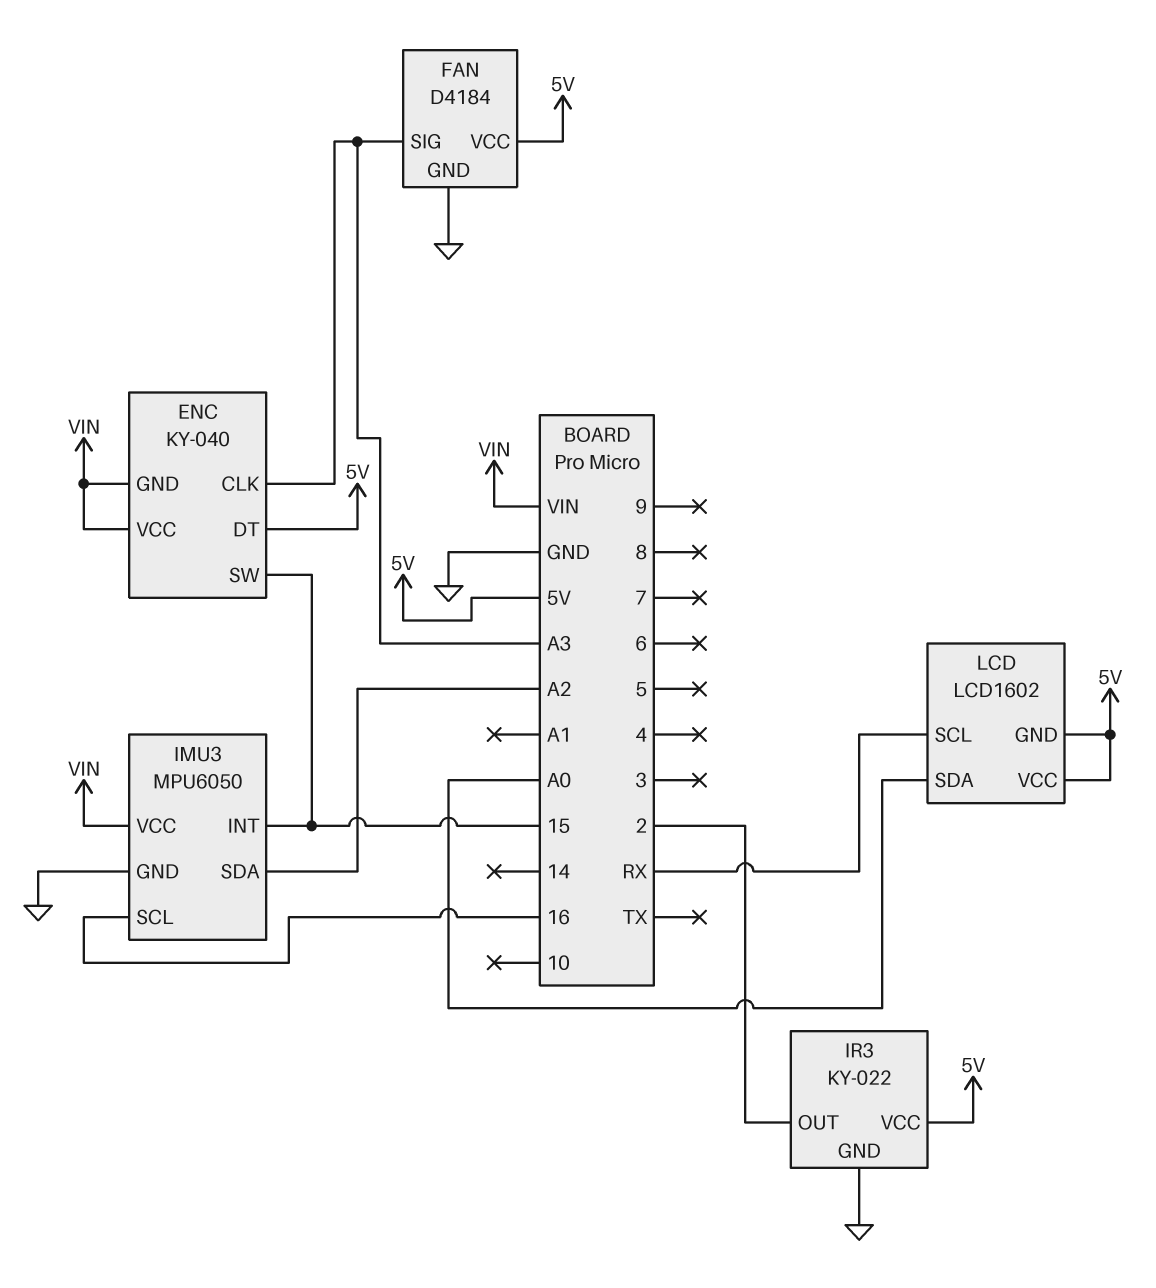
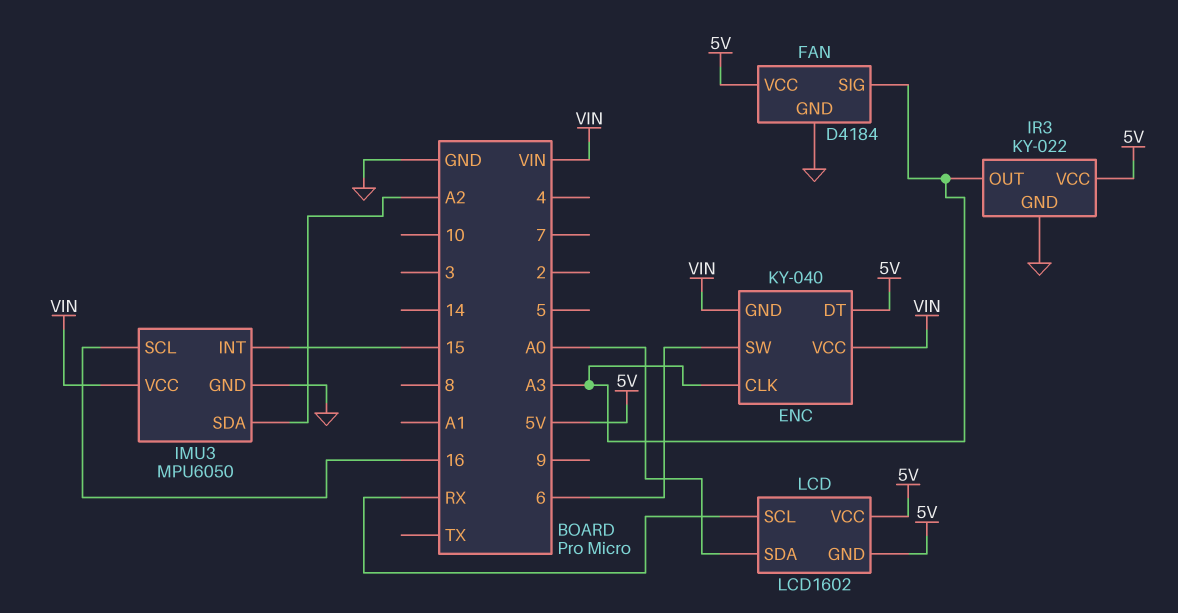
ENC pin SW: 15 -> 6
IR3 pin OUT: 2 -> A3

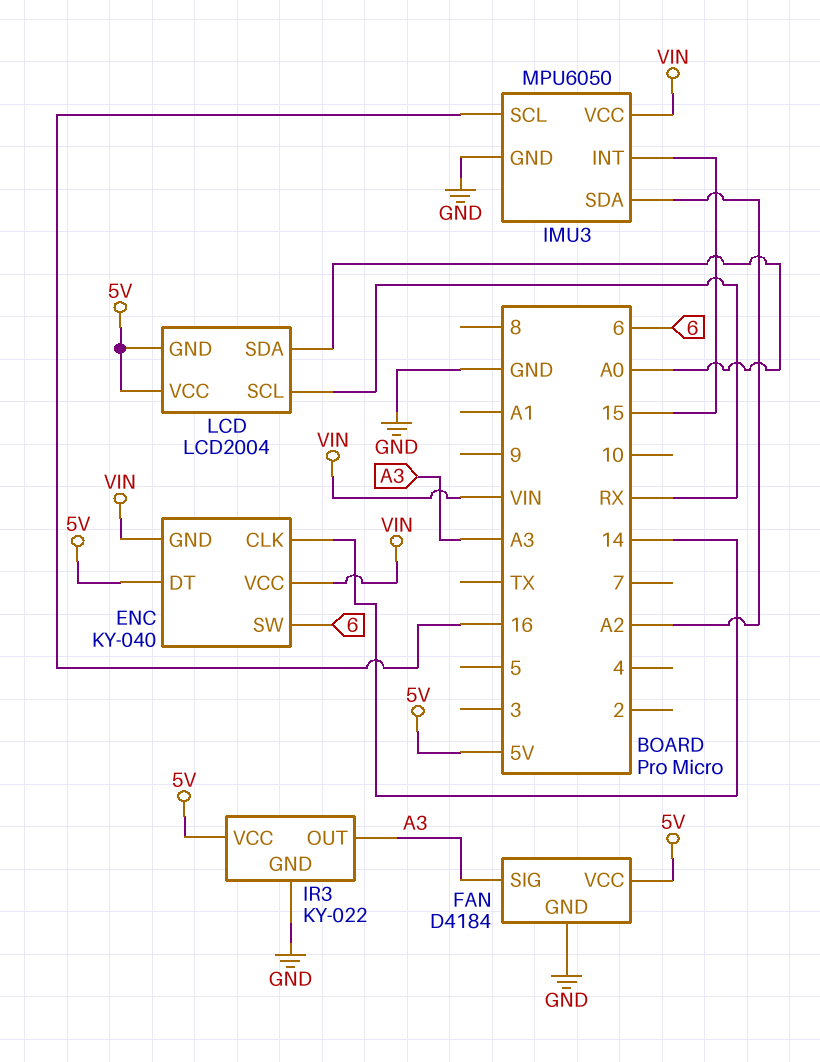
ENC pin CLK: A3 -> 14
LCD: LCD1602 -> LCD2004

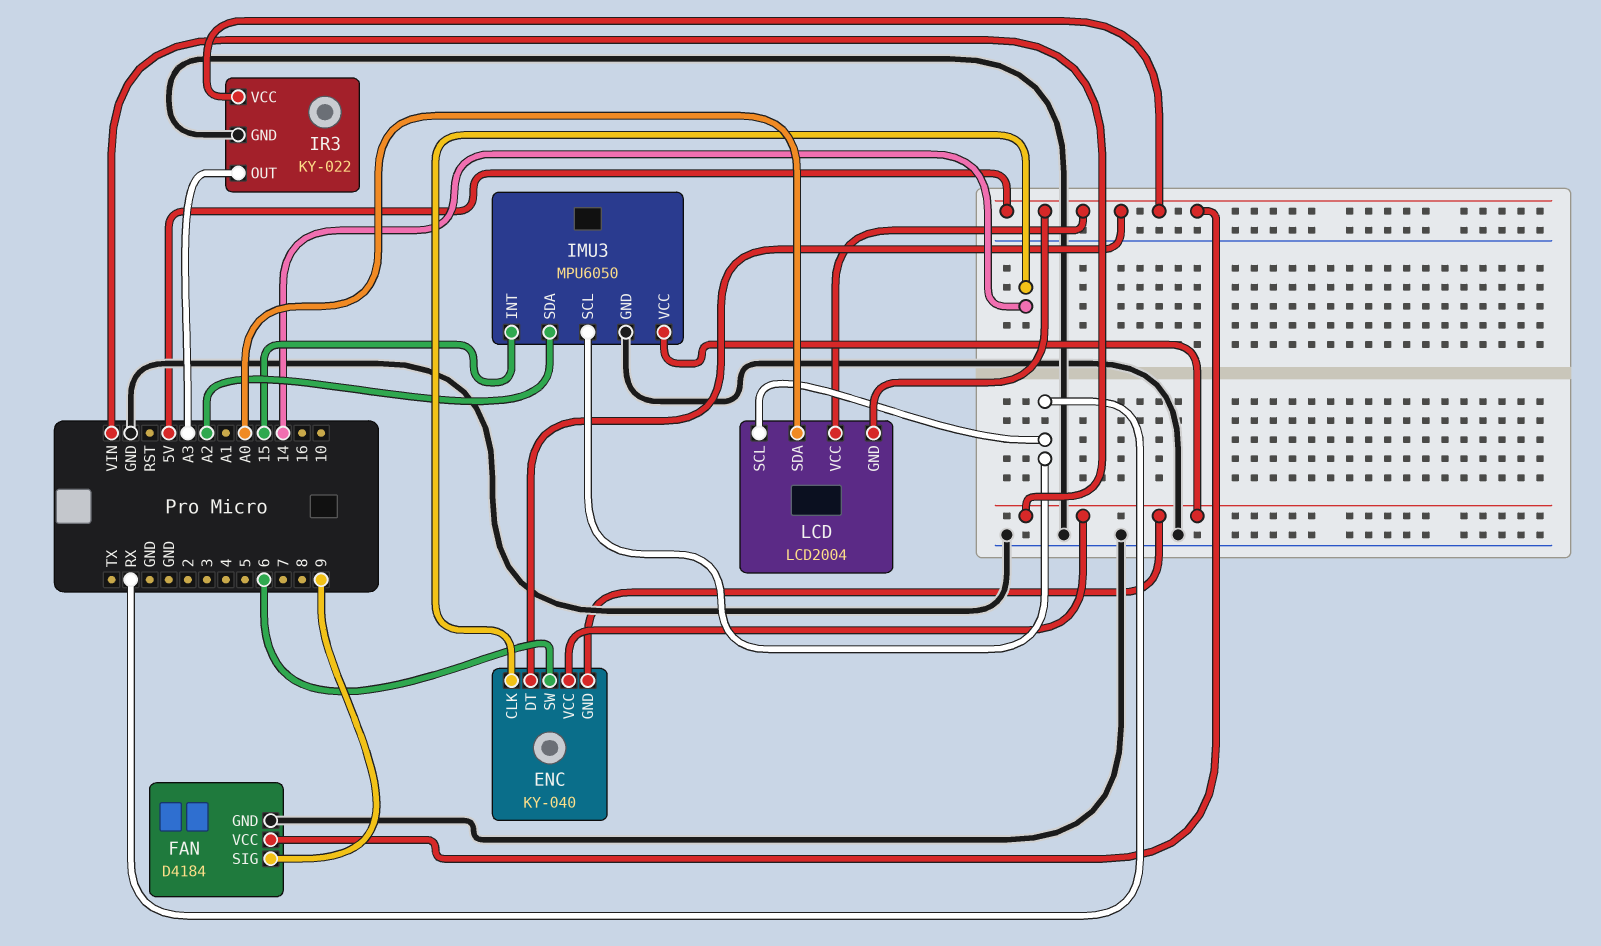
FAN pin SIG: A3 -> 9
IMU3 pin SCL: 16 -> RX

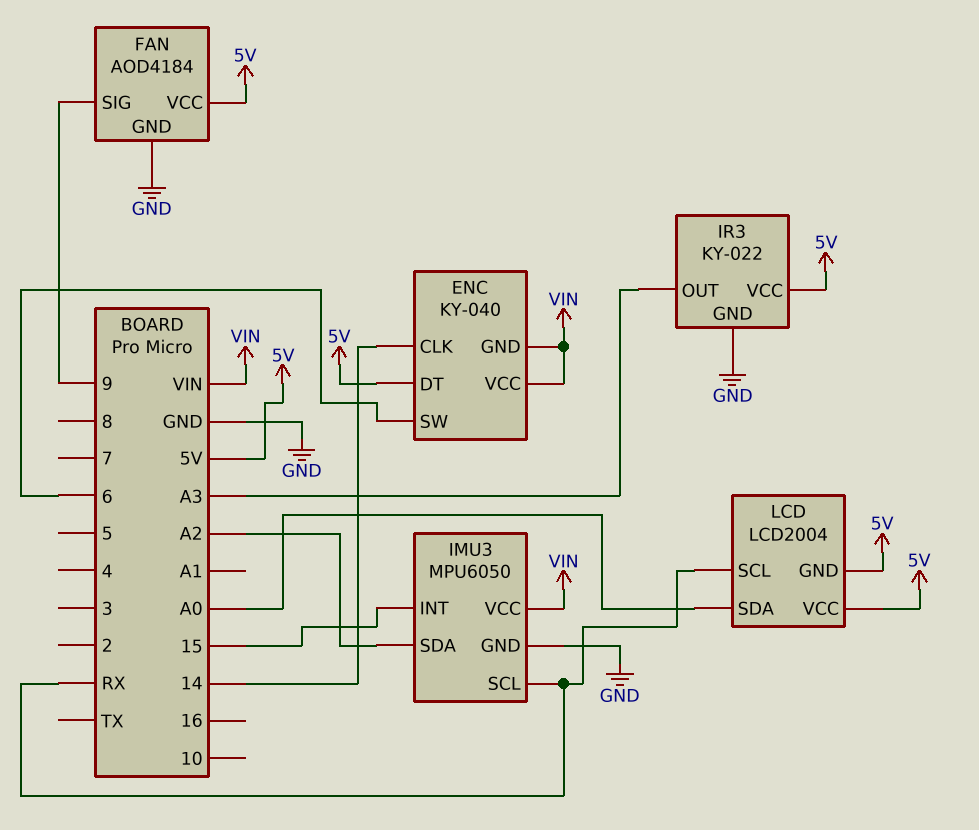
FAN: D4184 -> AOD4184

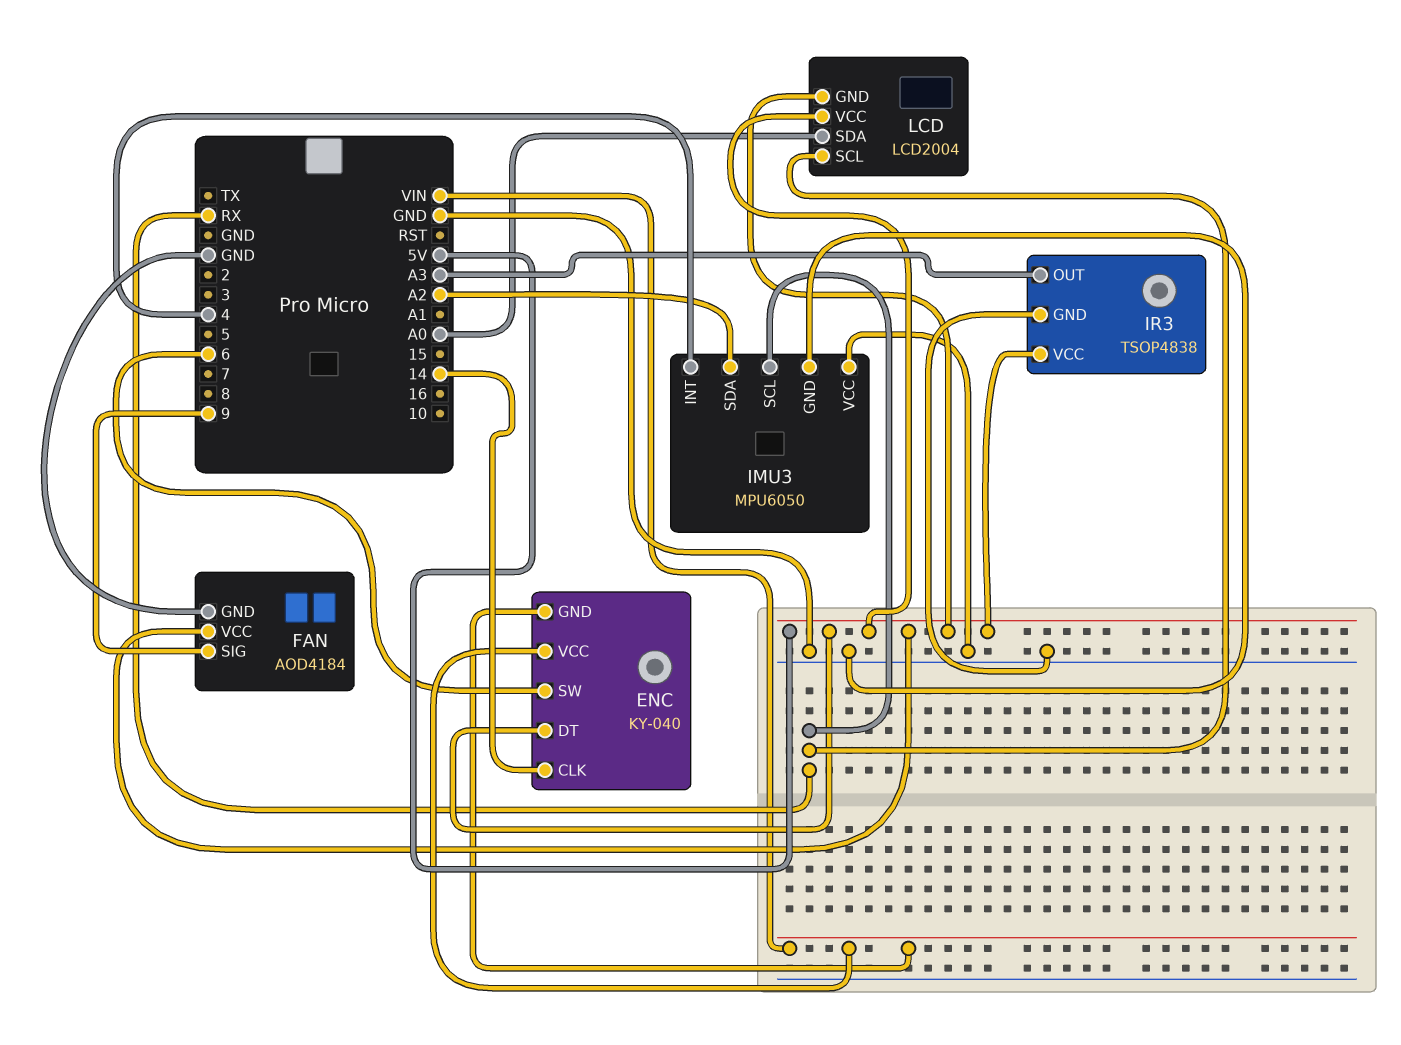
IMU3 pin INT: 15 -> 4
IMU3 pin VCC: VIN -> GND
IR3: KY-022 -> TSOP4838

